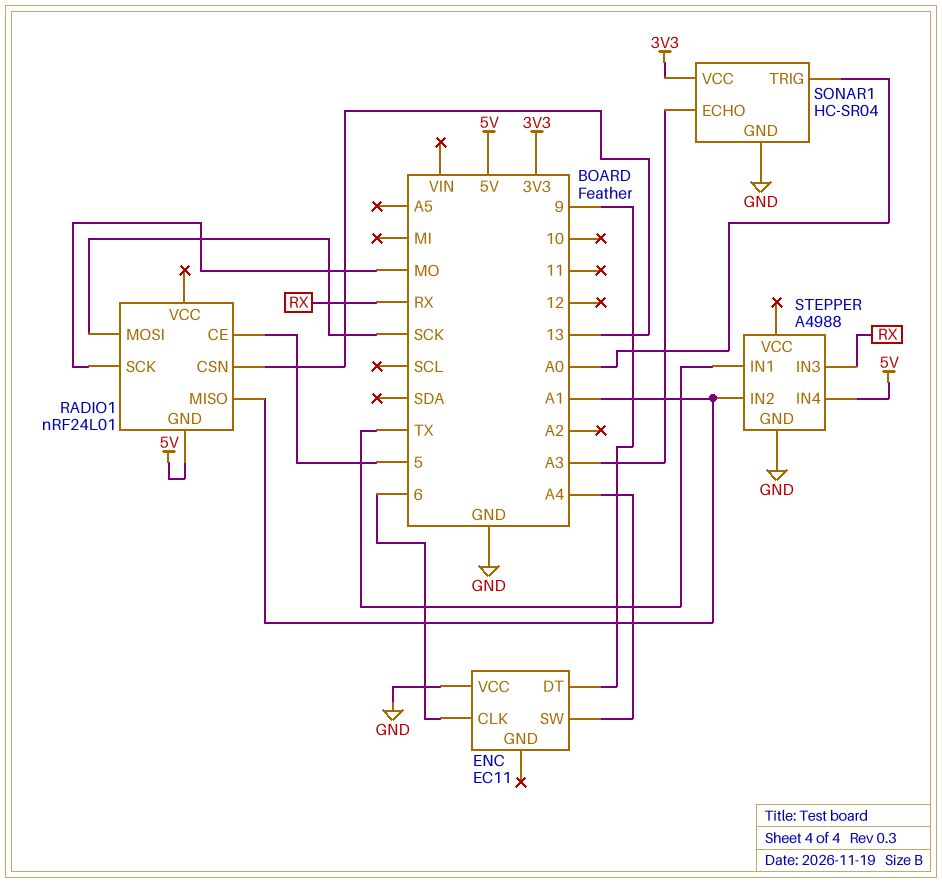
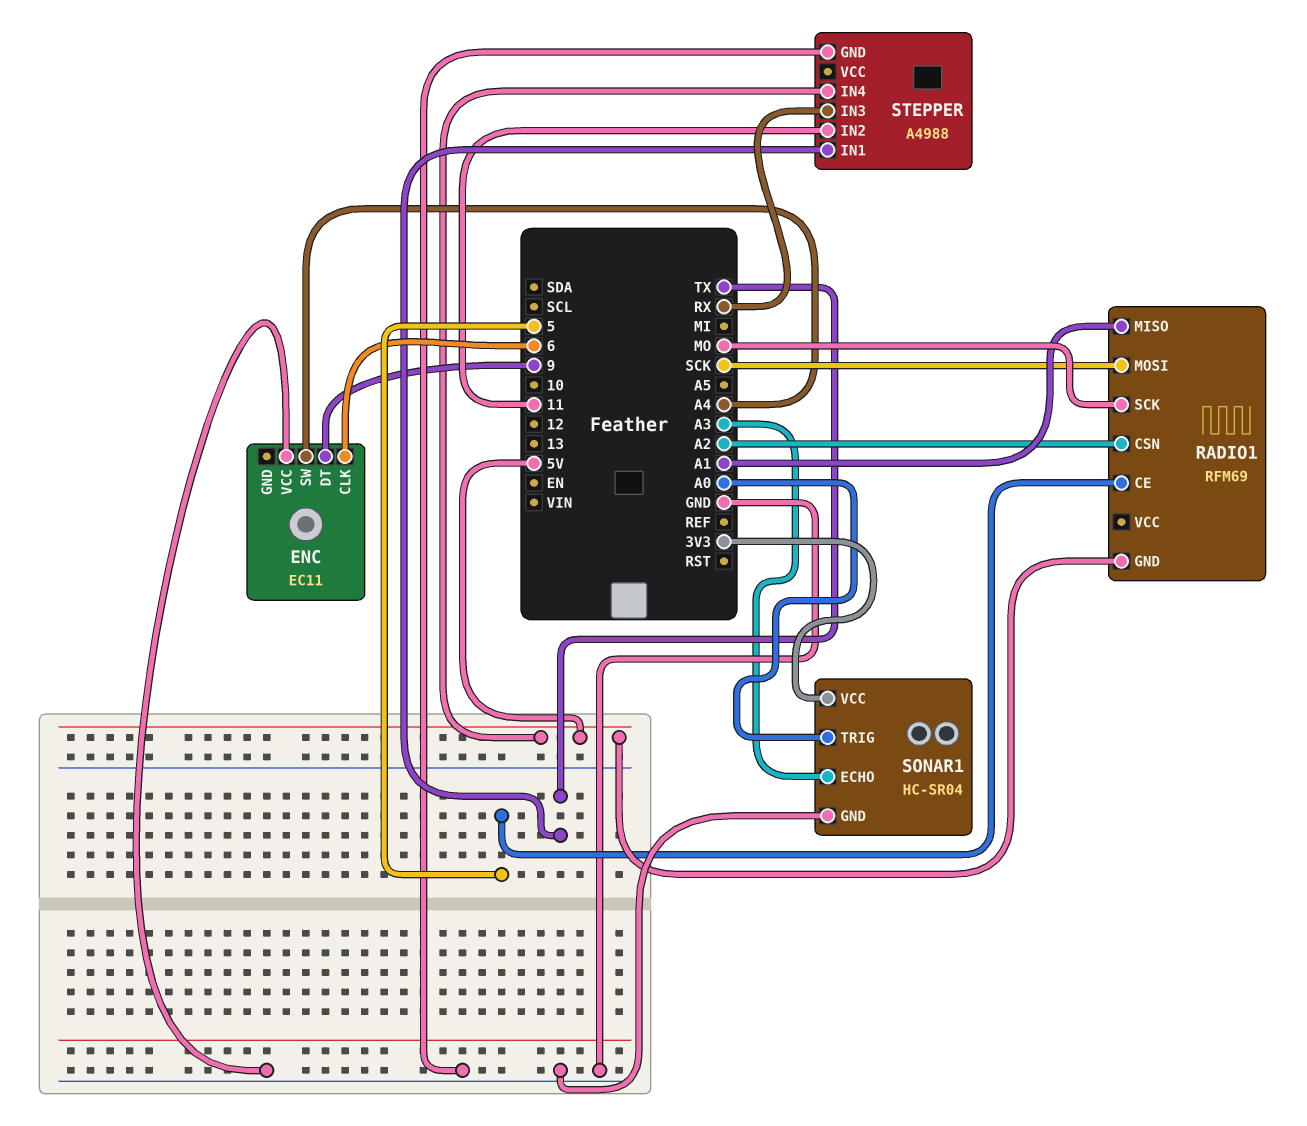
RADIO1: nRF24L01 -> RFM69
RADIO1 pin CSN: 13 -> A2
STEPPER pin IN2: A1 -> 11

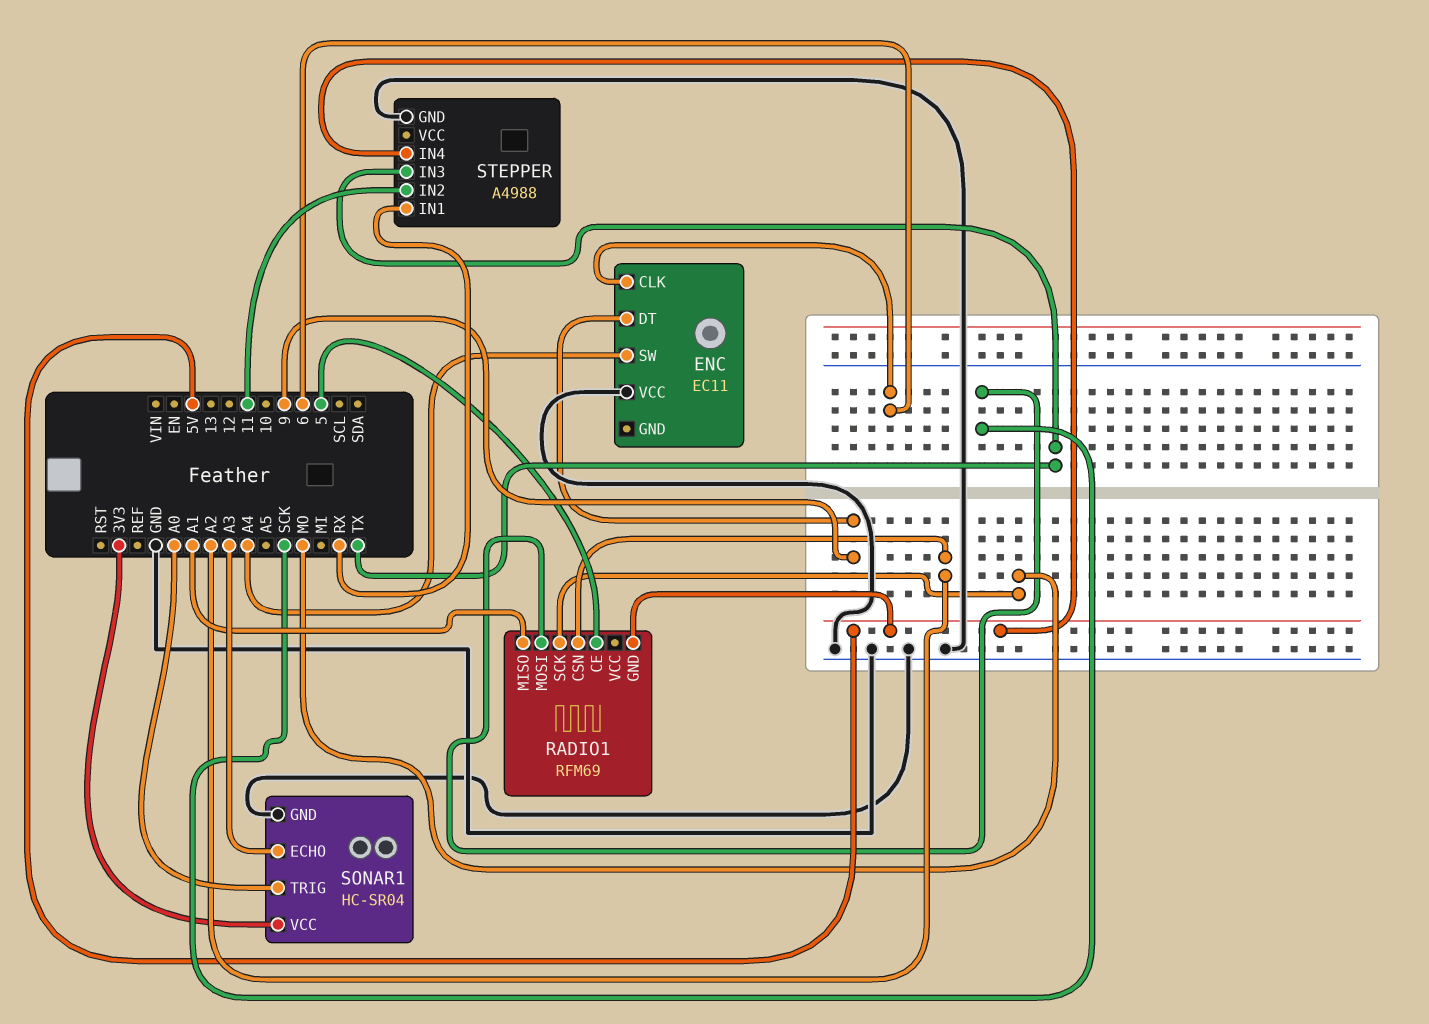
STEPPER pin IN1: TX -> RX
STEPPER pin IN3: RX -> TX

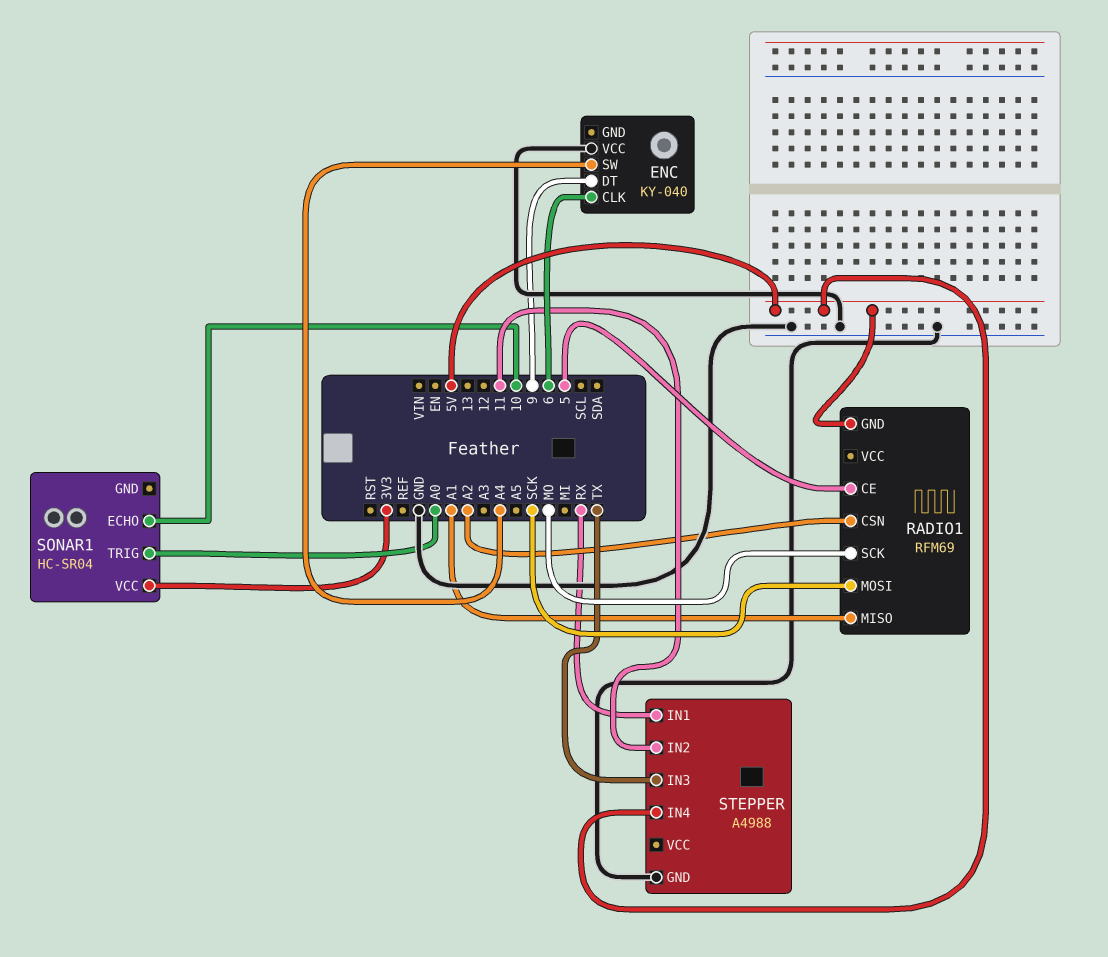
ENC: EC11 -> KY-040
SONAR1 pin ECHO: A3 -> 10
SONAR1 pin GND: GND -> none

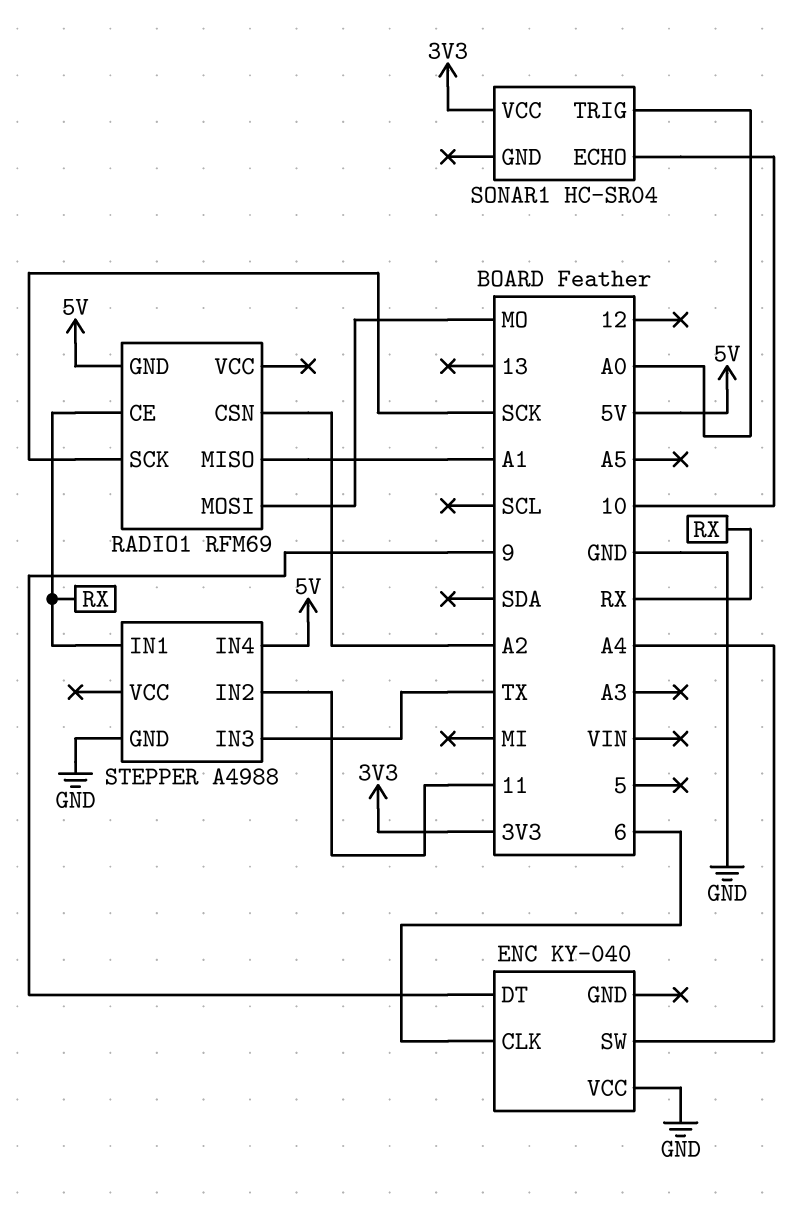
RADIO1 pin CE: 5 -> RX
RADIO1 pin MOSI: SCK -> MO
RADIO1 pin SCK: MO -> SCK

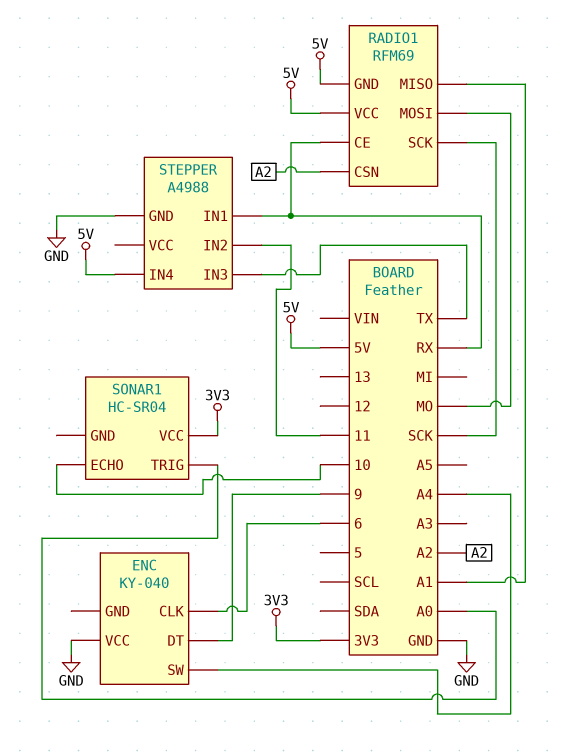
RADIO1 pin VCC: none -> 5V

